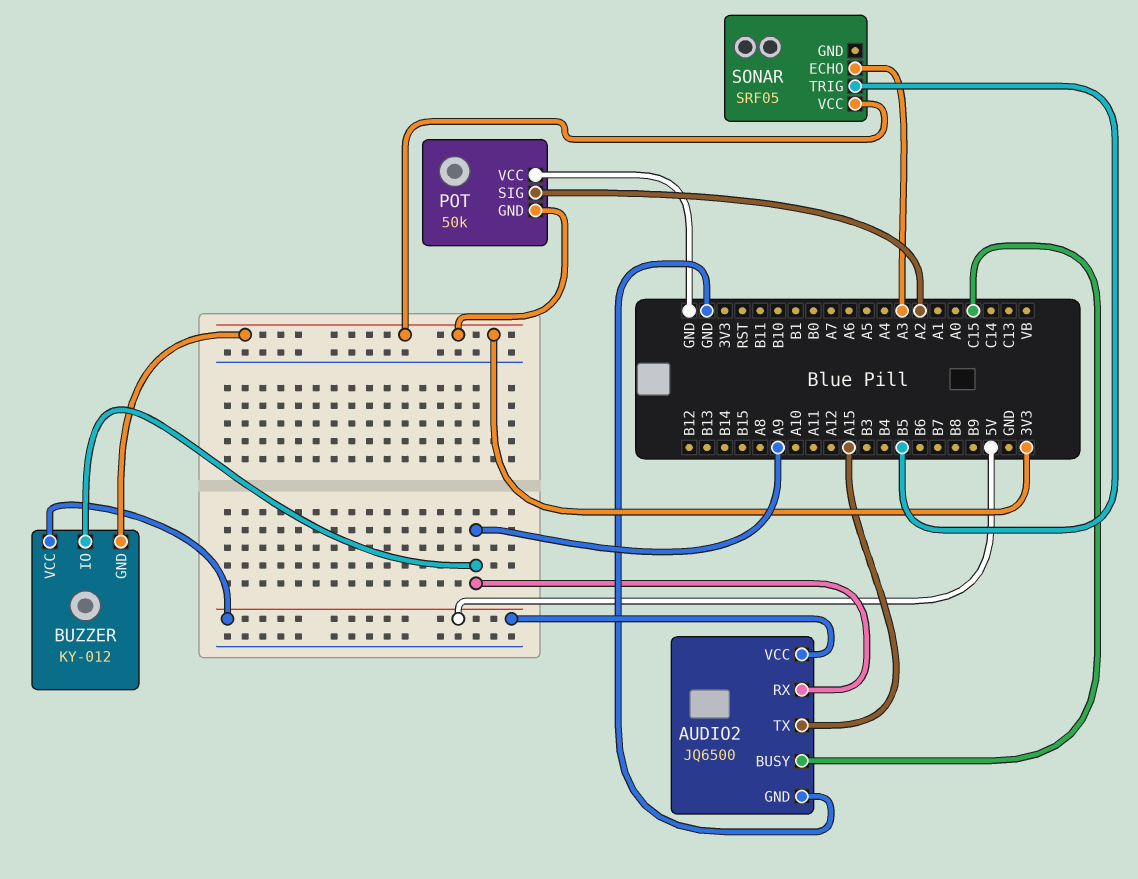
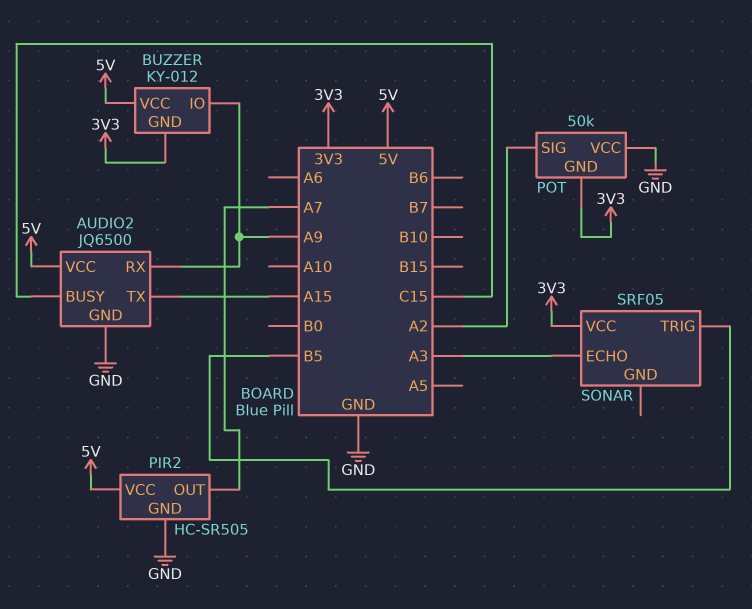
PIR2: none -> HC-SR505
PIR2 pin GND: none -> GND
PIR2 pin OUT: none -> A7
PIR2 pin VCC: none -> 5V

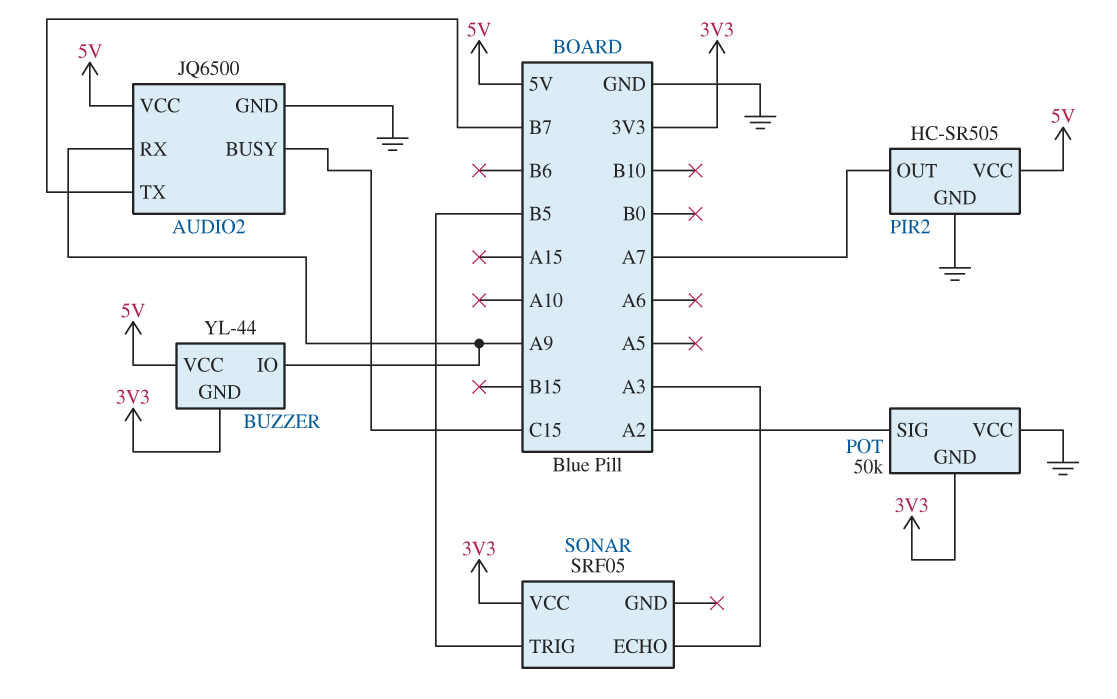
AUDIO2 pin TX: A15 -> B7
BUZZER: KY-012 -> YL-44

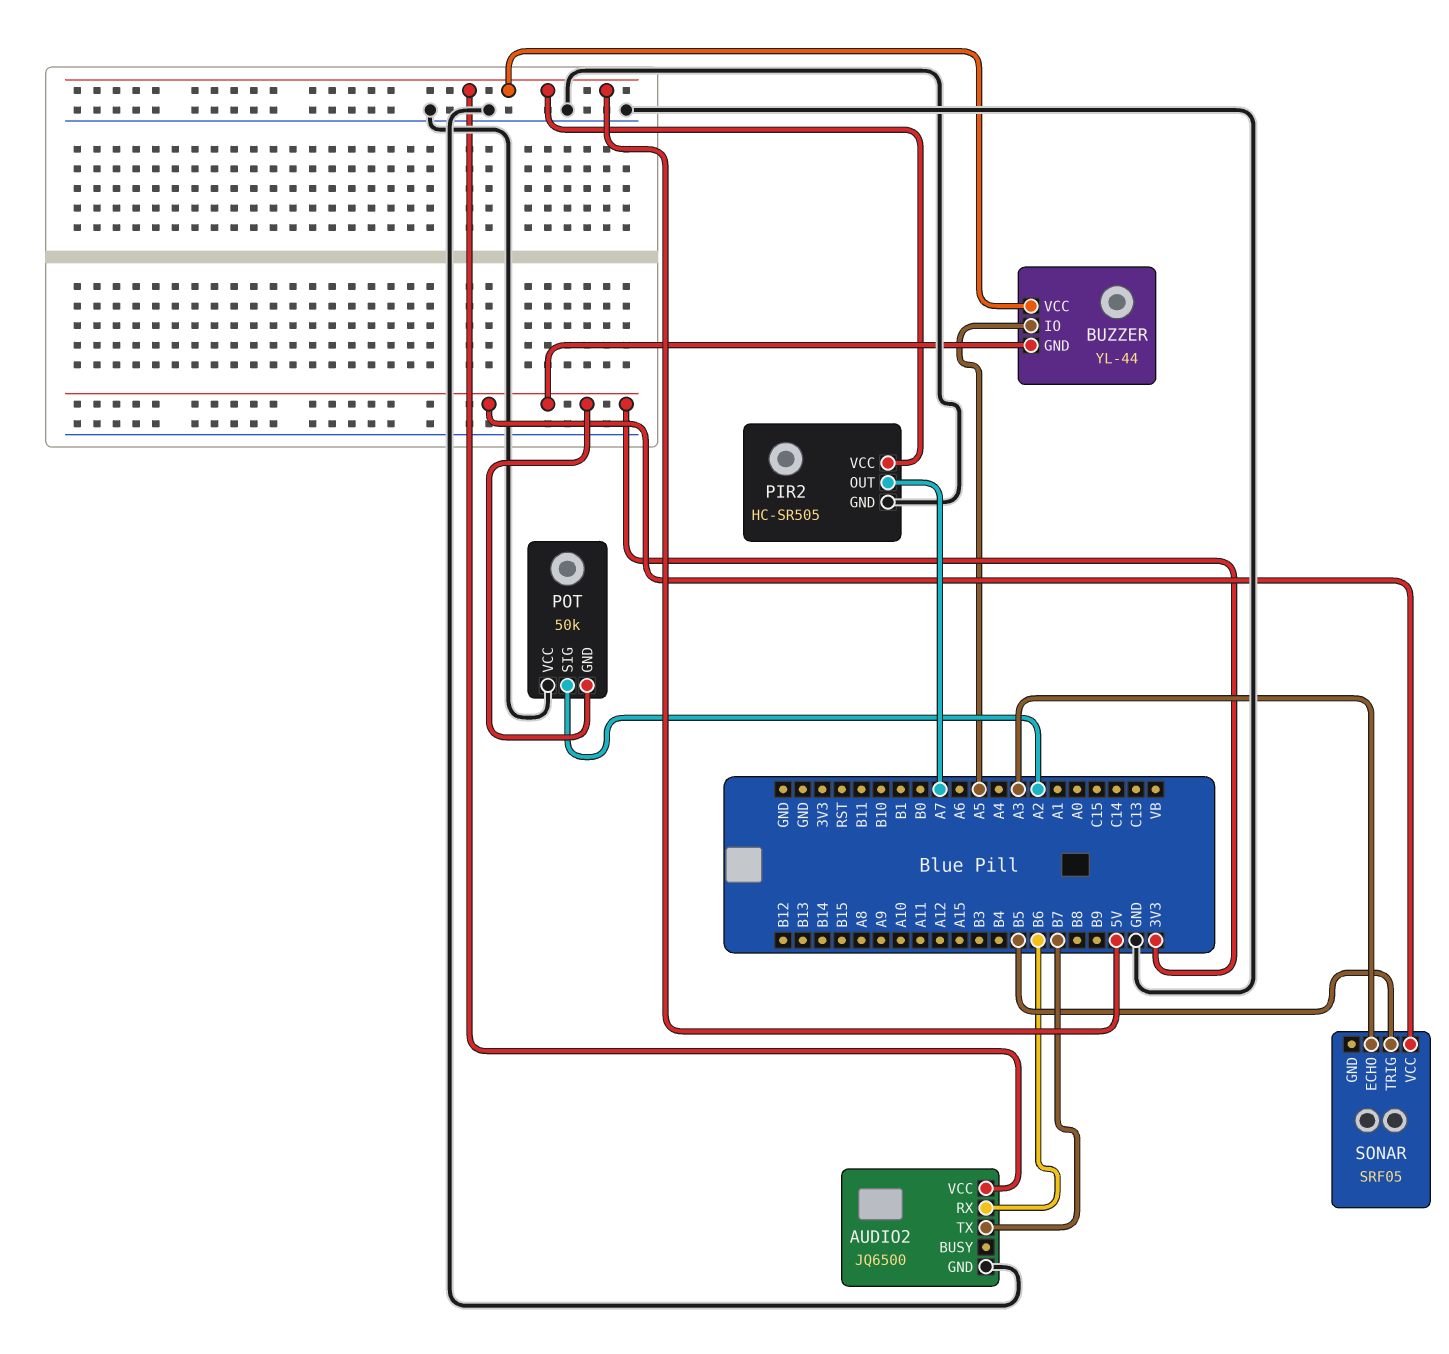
AUDIO2 pin BUSY: C15 -> none
AUDIO2 pin RX: A9 -> B6
BUZZER pin IO: A9 -> A5

